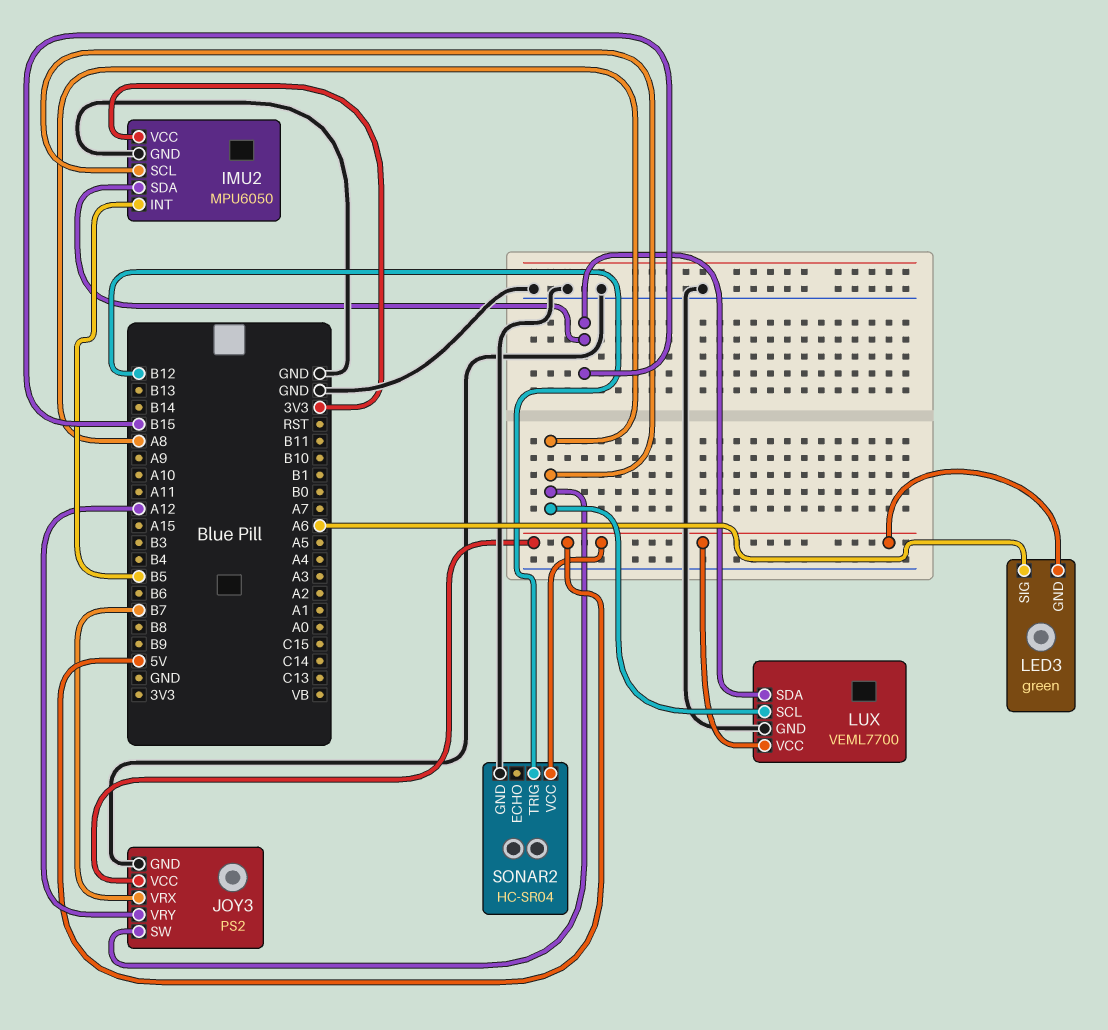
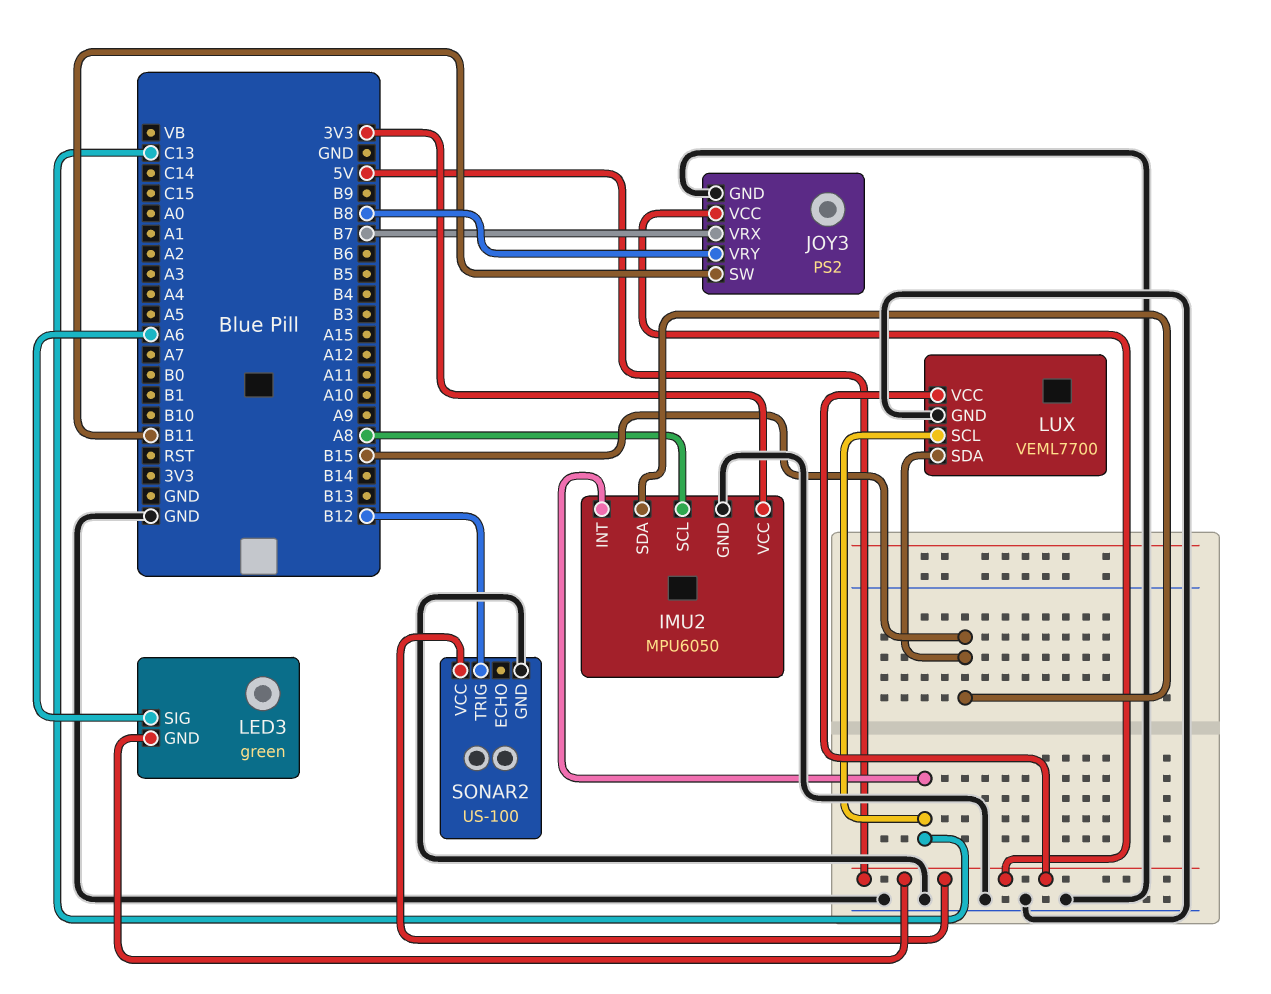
IMU2 pin INT: B5 -> C13
JOY3 pin SW: A8 -> B11
JOY3 pin VRY: A12 -> B8
LUX pin SCL: A8 -> C13
SONAR2: HC-SR04 -> US-100

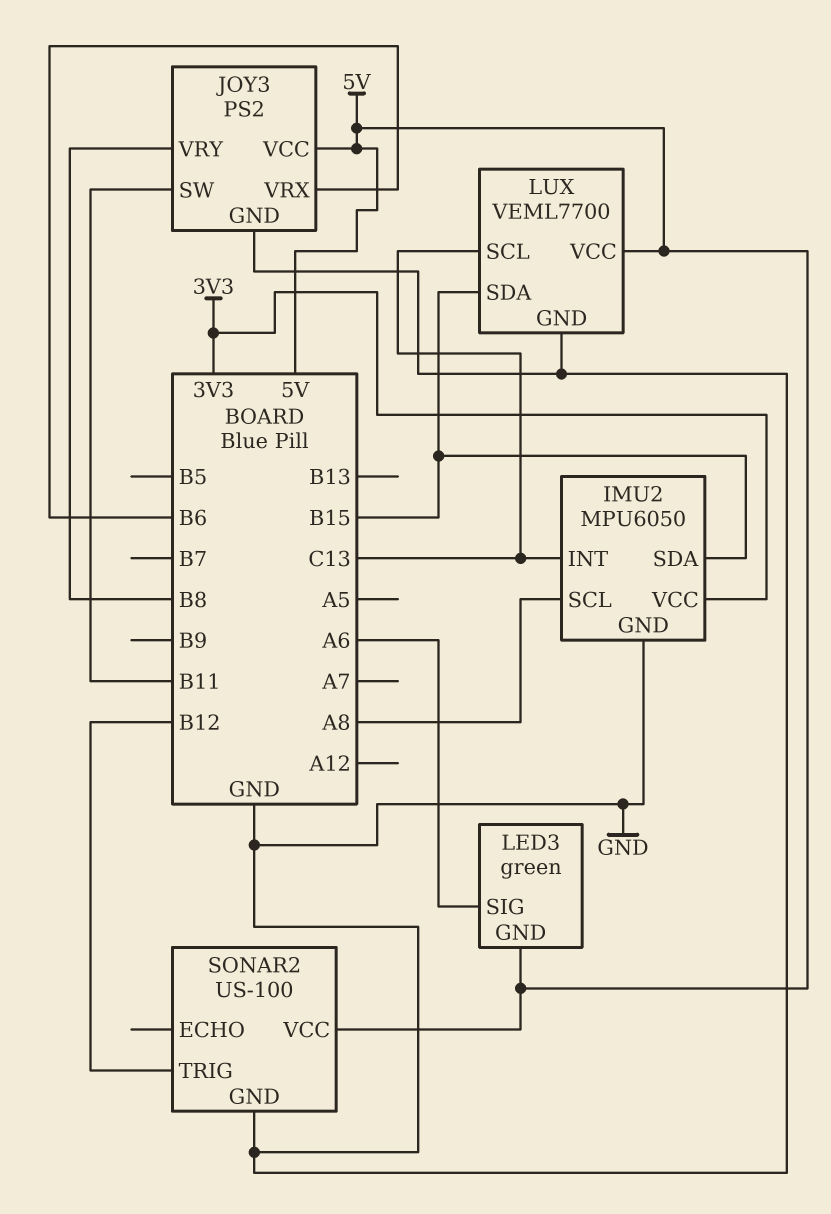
JOY3 pin VRX: B7 -> B6

